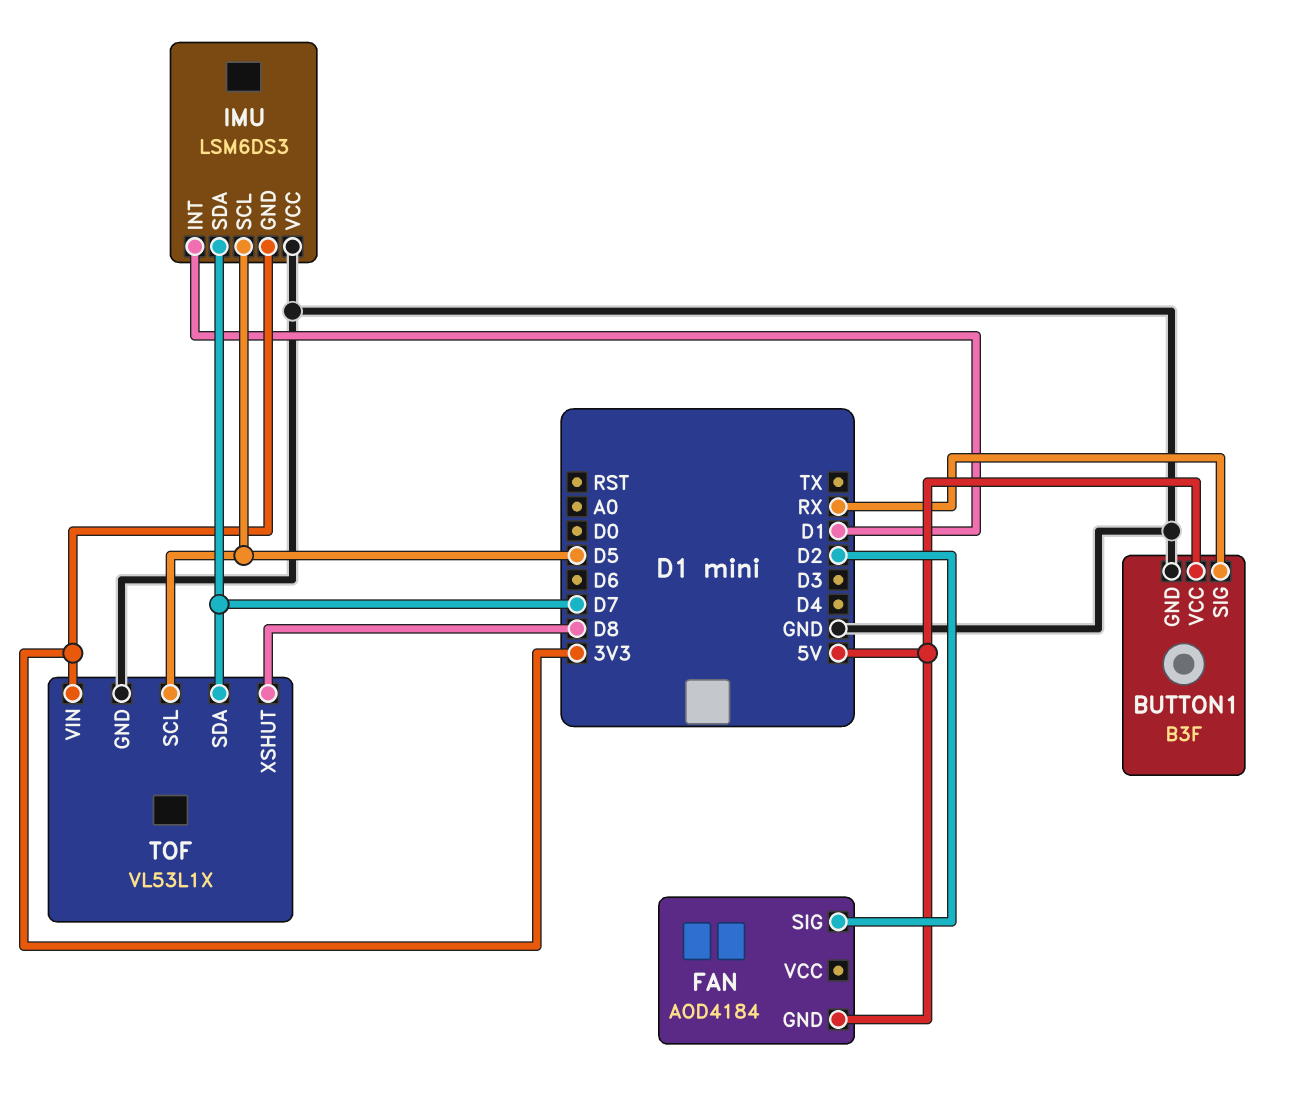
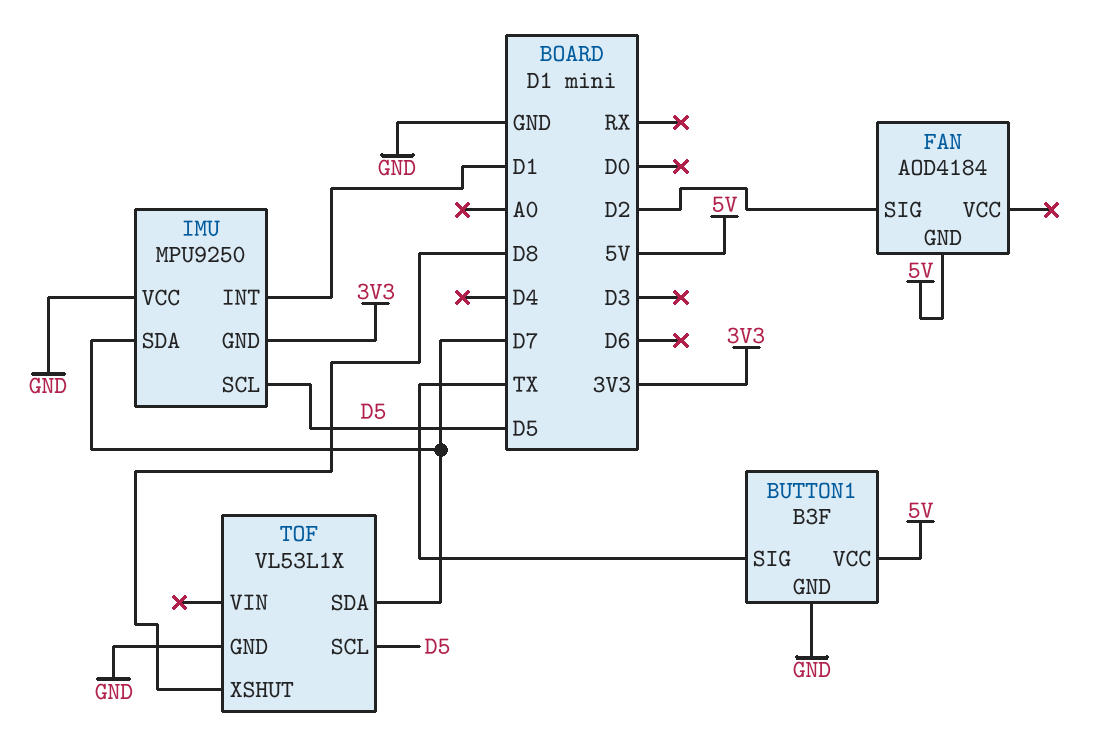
BUTTON1 pin SIG: RX -> TX
IMU: LSM6DS3 -> MPU9250
TOF pin VIN: 3V3 -> none

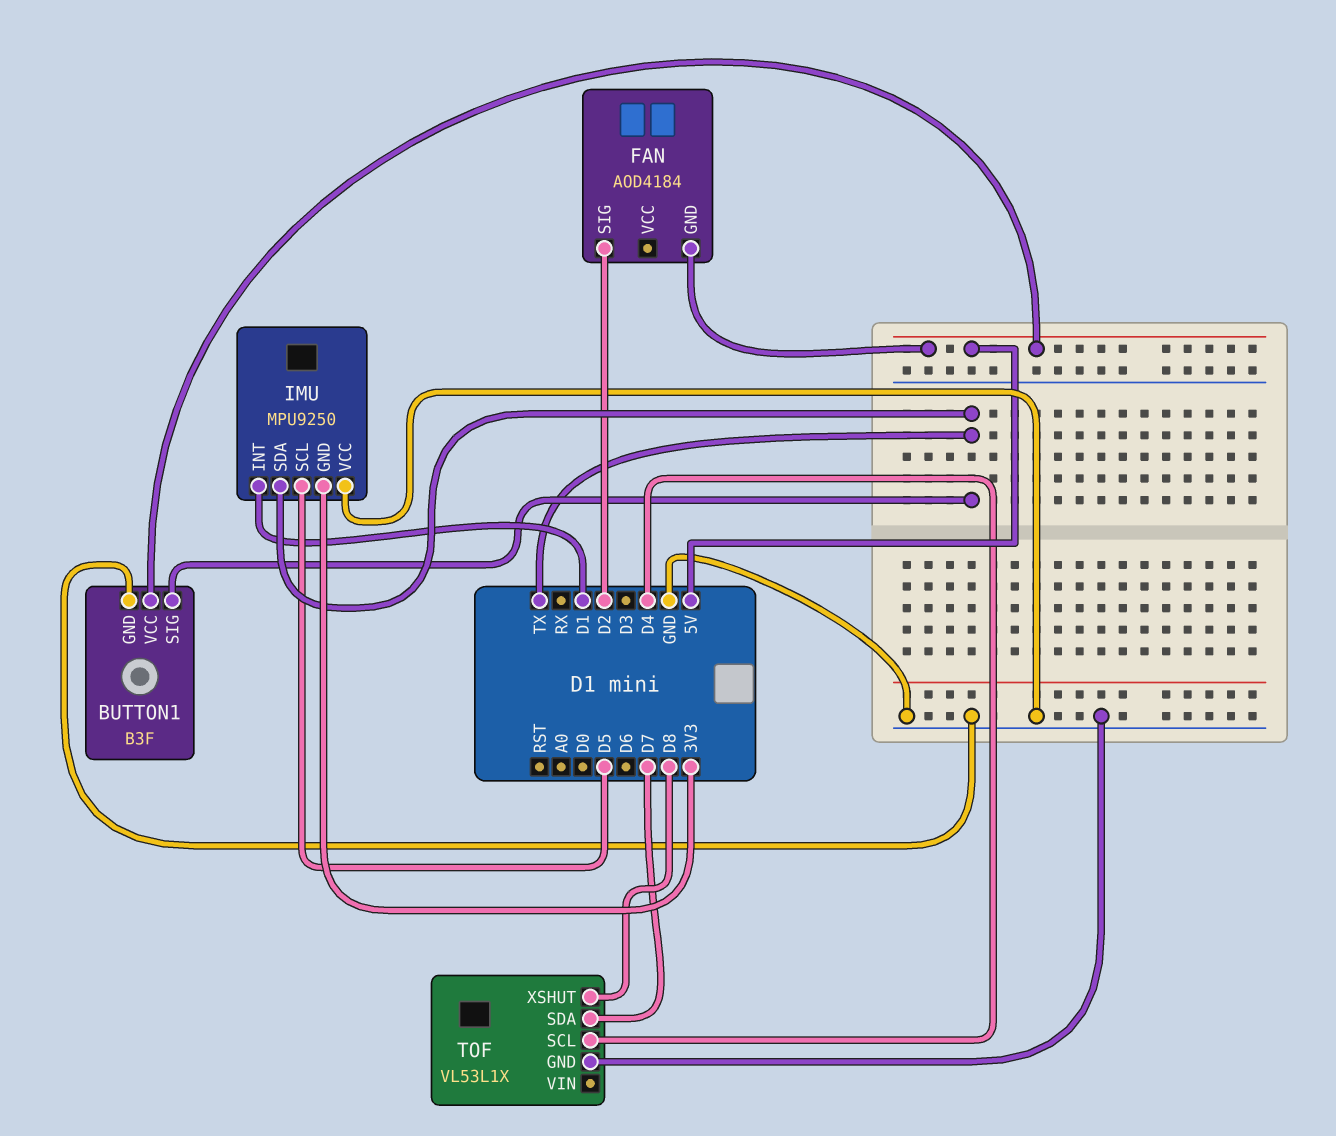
IMU pin SDA: D7 -> TX
TOF pin SCL: D5 -> D4

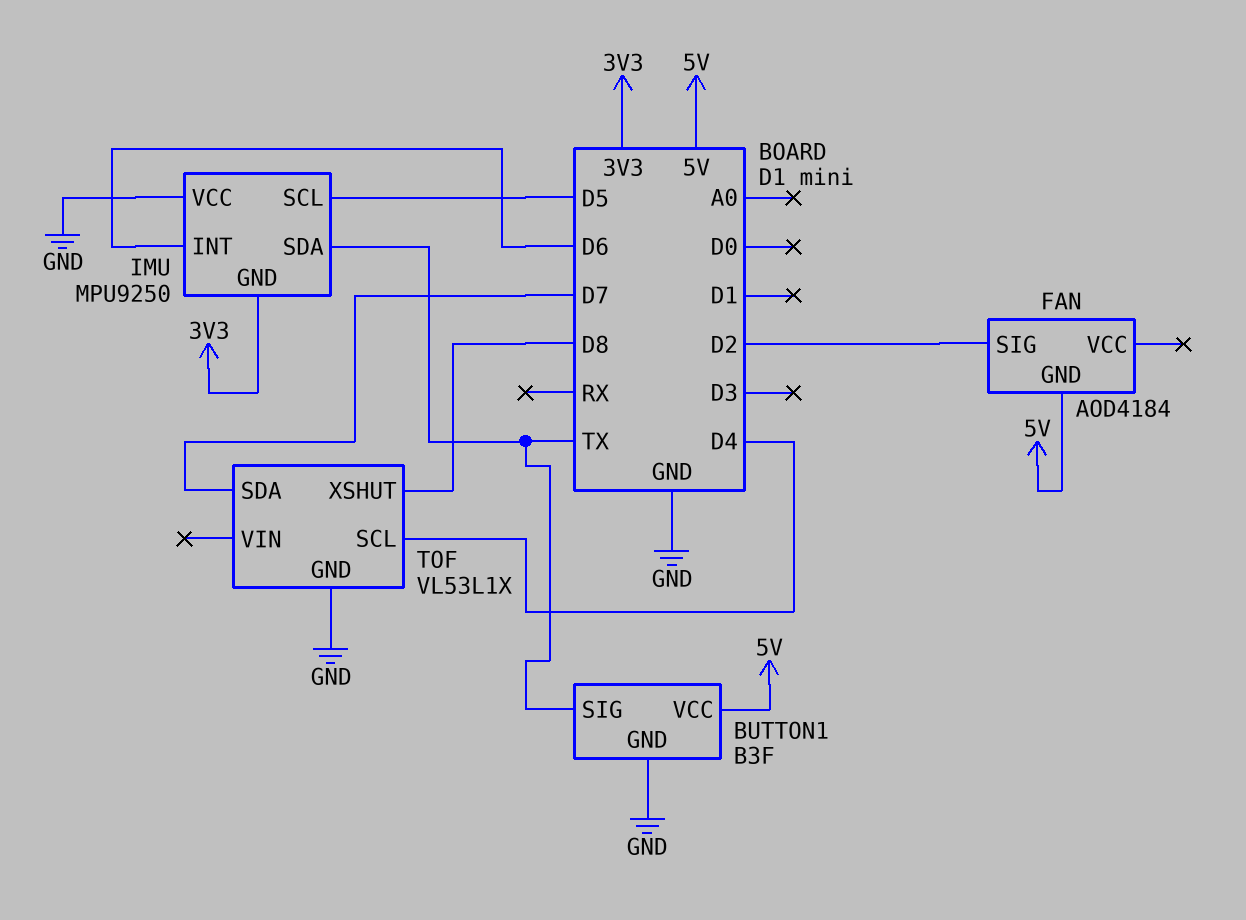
IMU pin INT: D1 -> D6

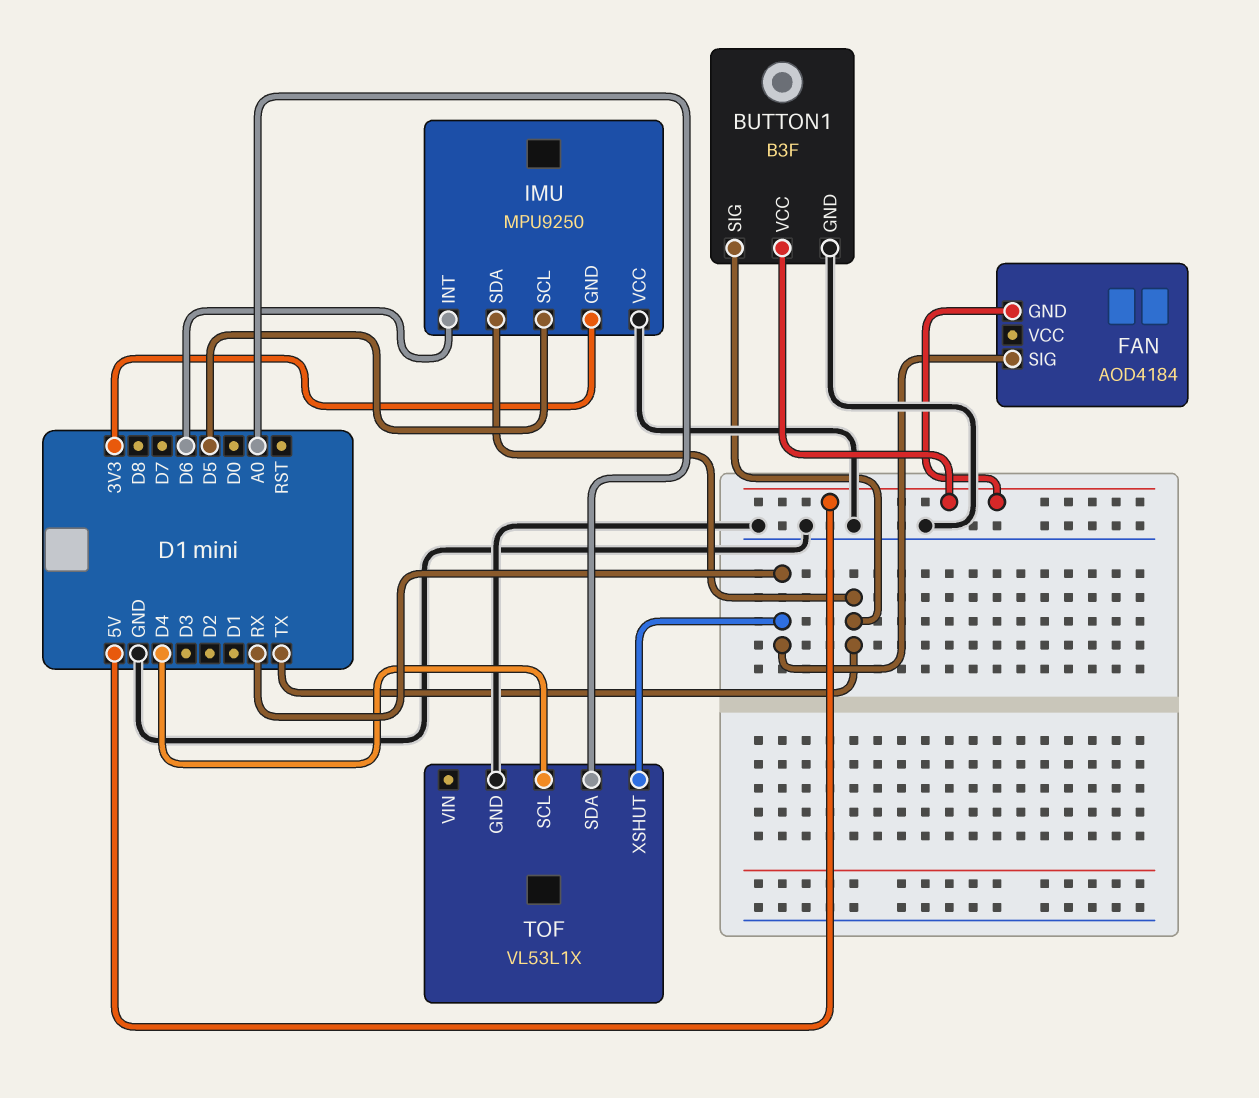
FAN pin SIG: D2 -> RX
TOF pin SDA: D7 -> A0
TOF pin XSHUT: D8 -> RX

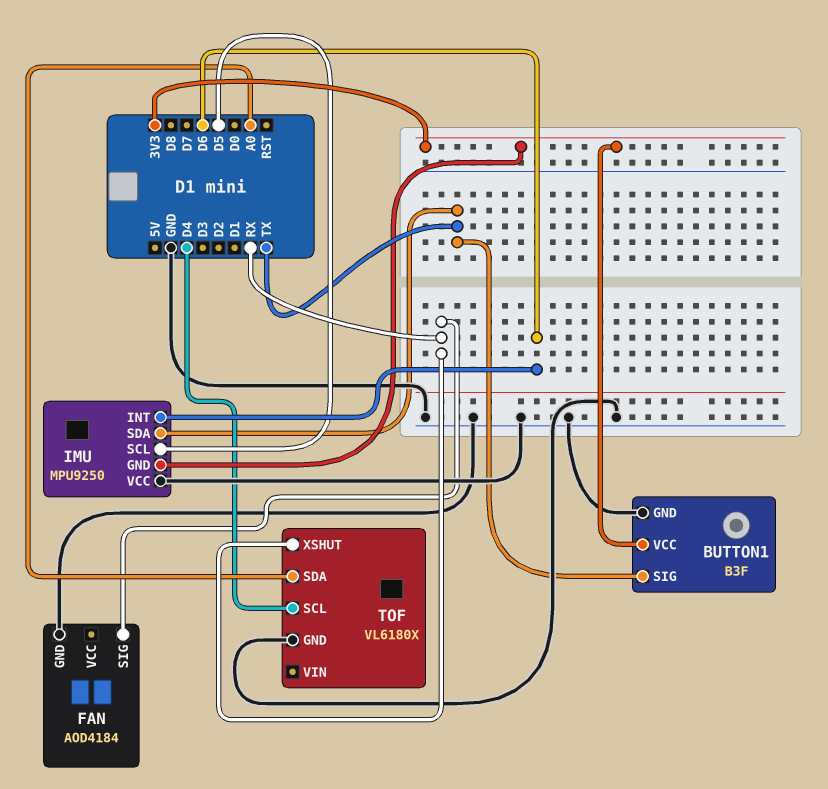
BUTTON1 pin VCC: 5V -> 3V3
FAN pin GND: 5V -> GND
TOF: VL53L1X -> VL6180X

